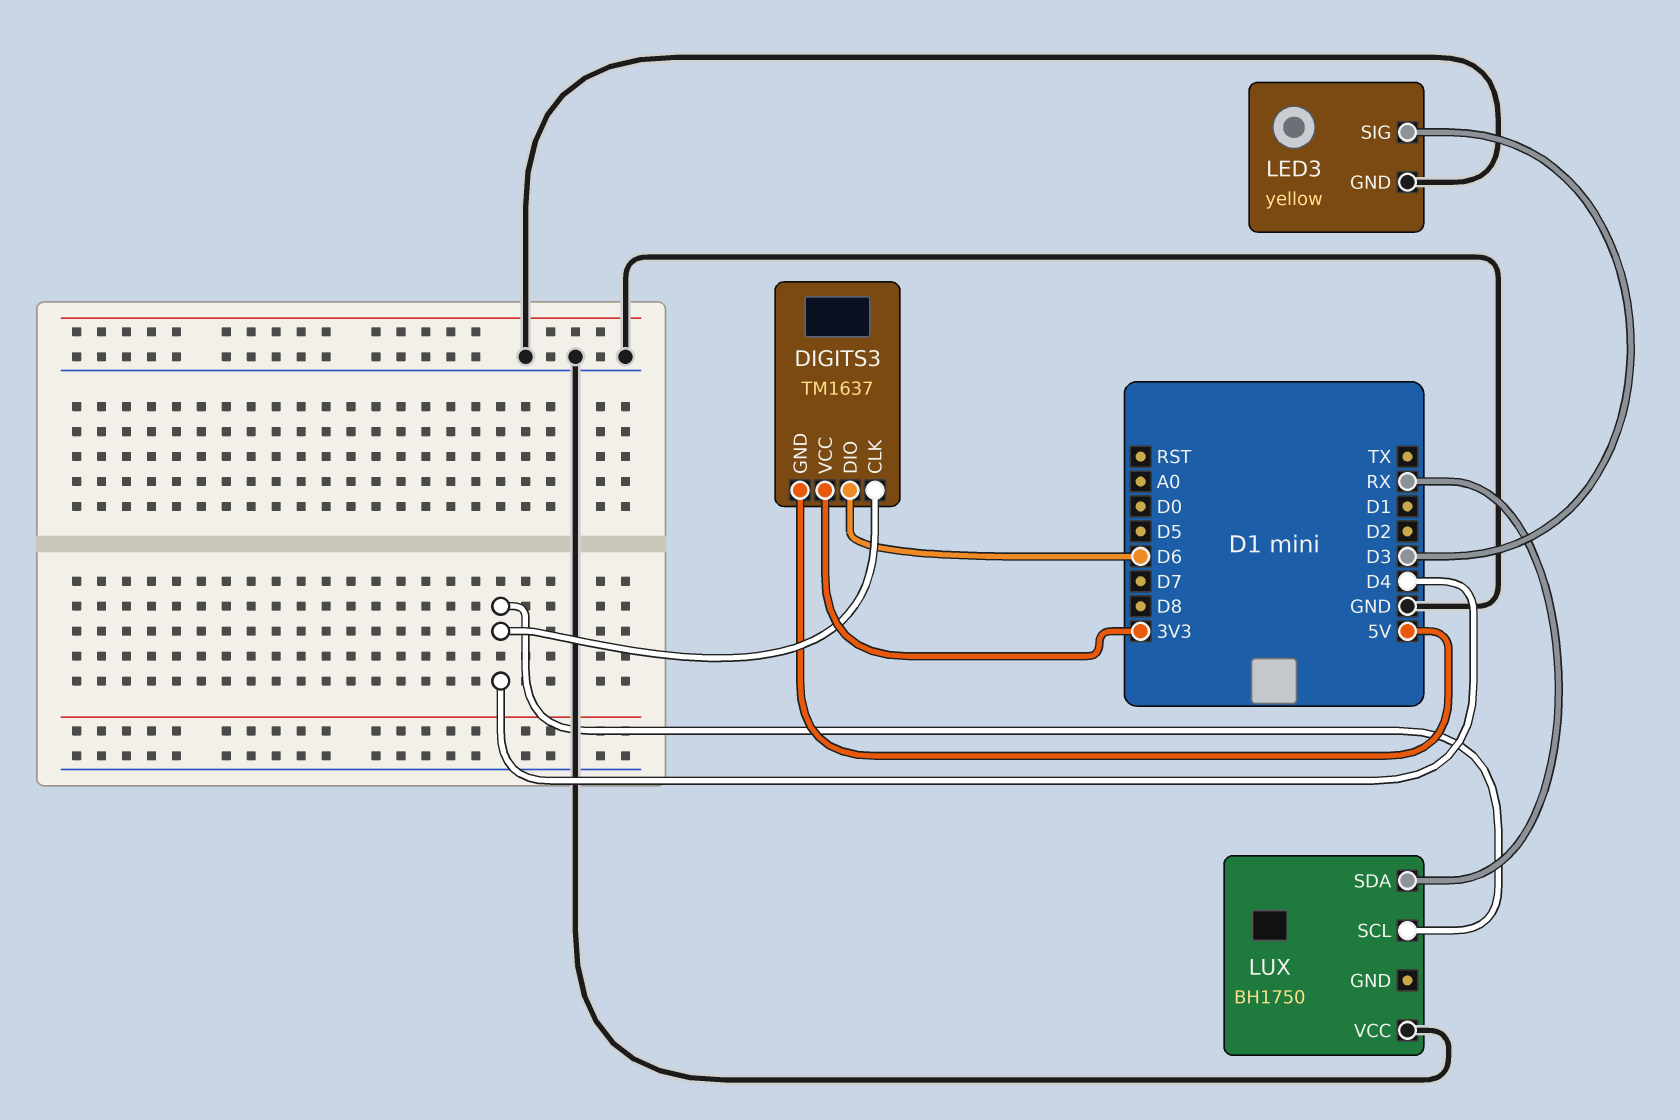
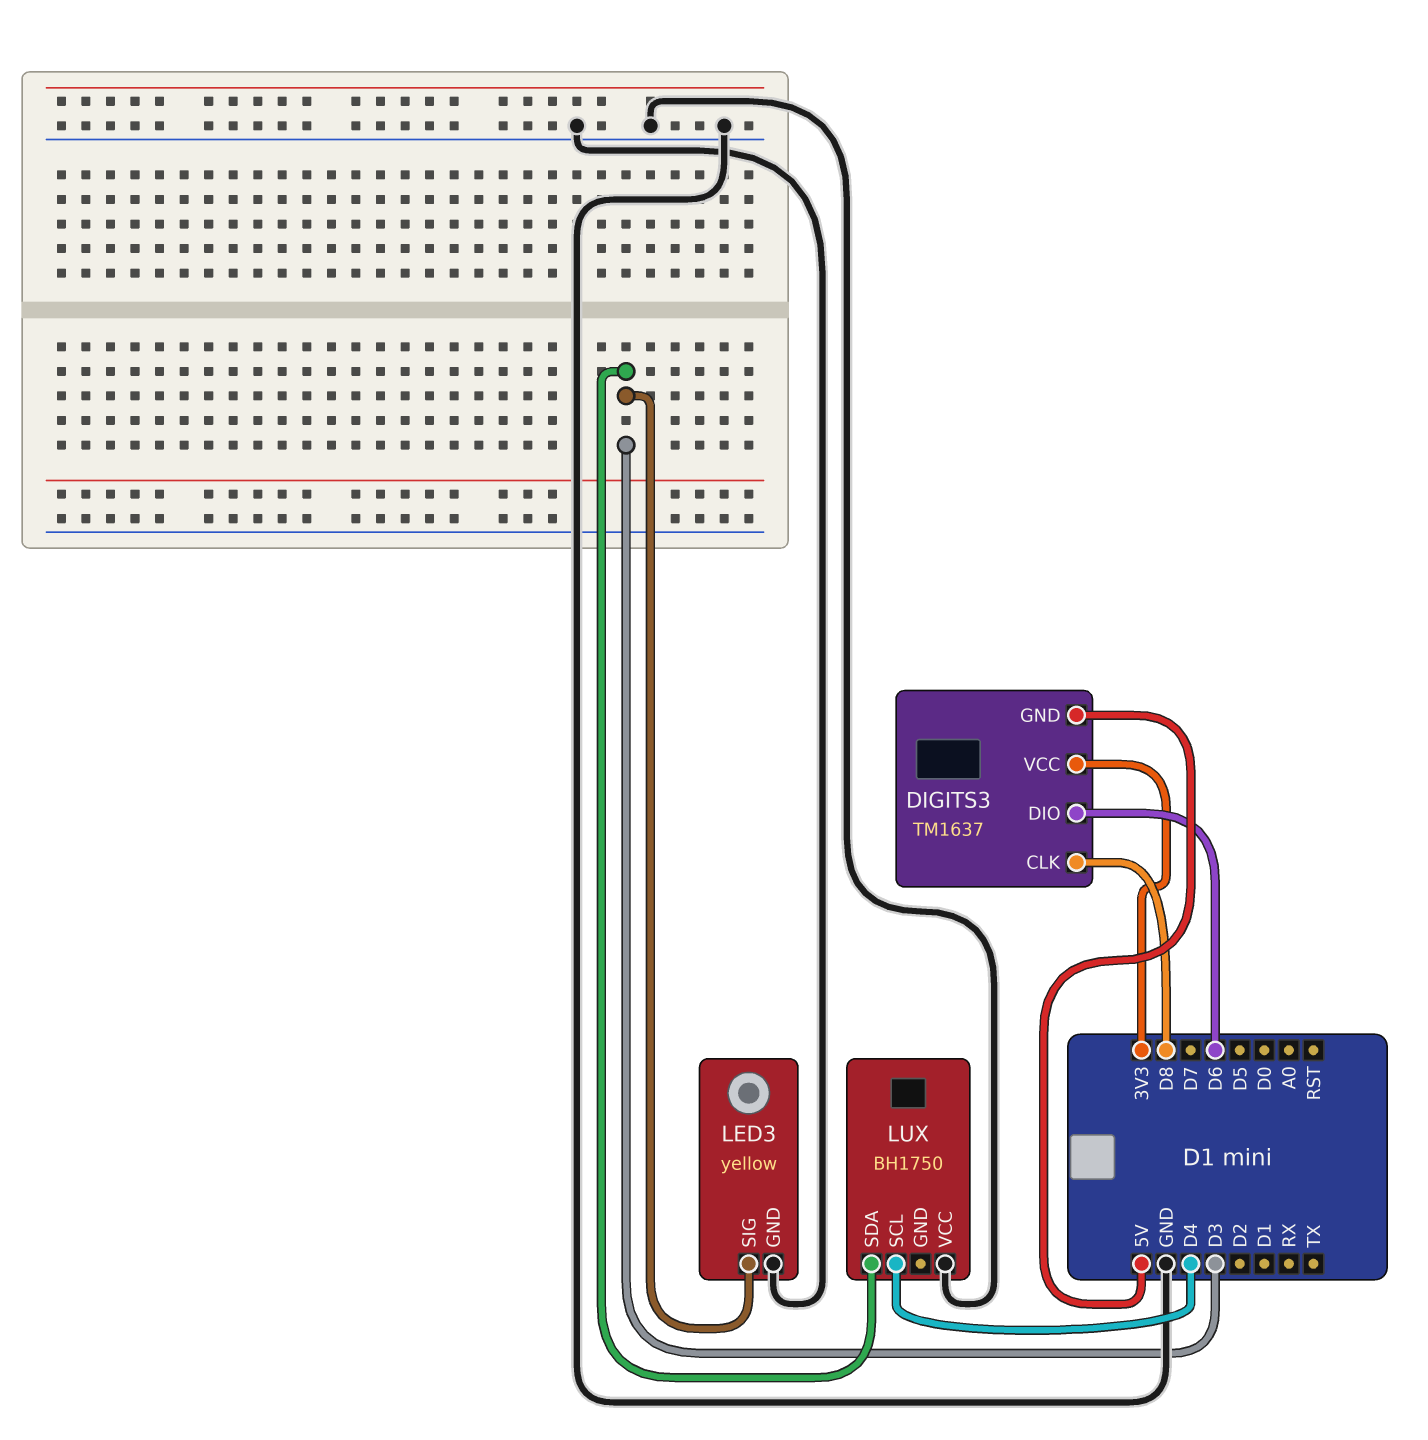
DIGITS3 pin CLK: D4 -> D8
LUX pin SDA: RX -> D3

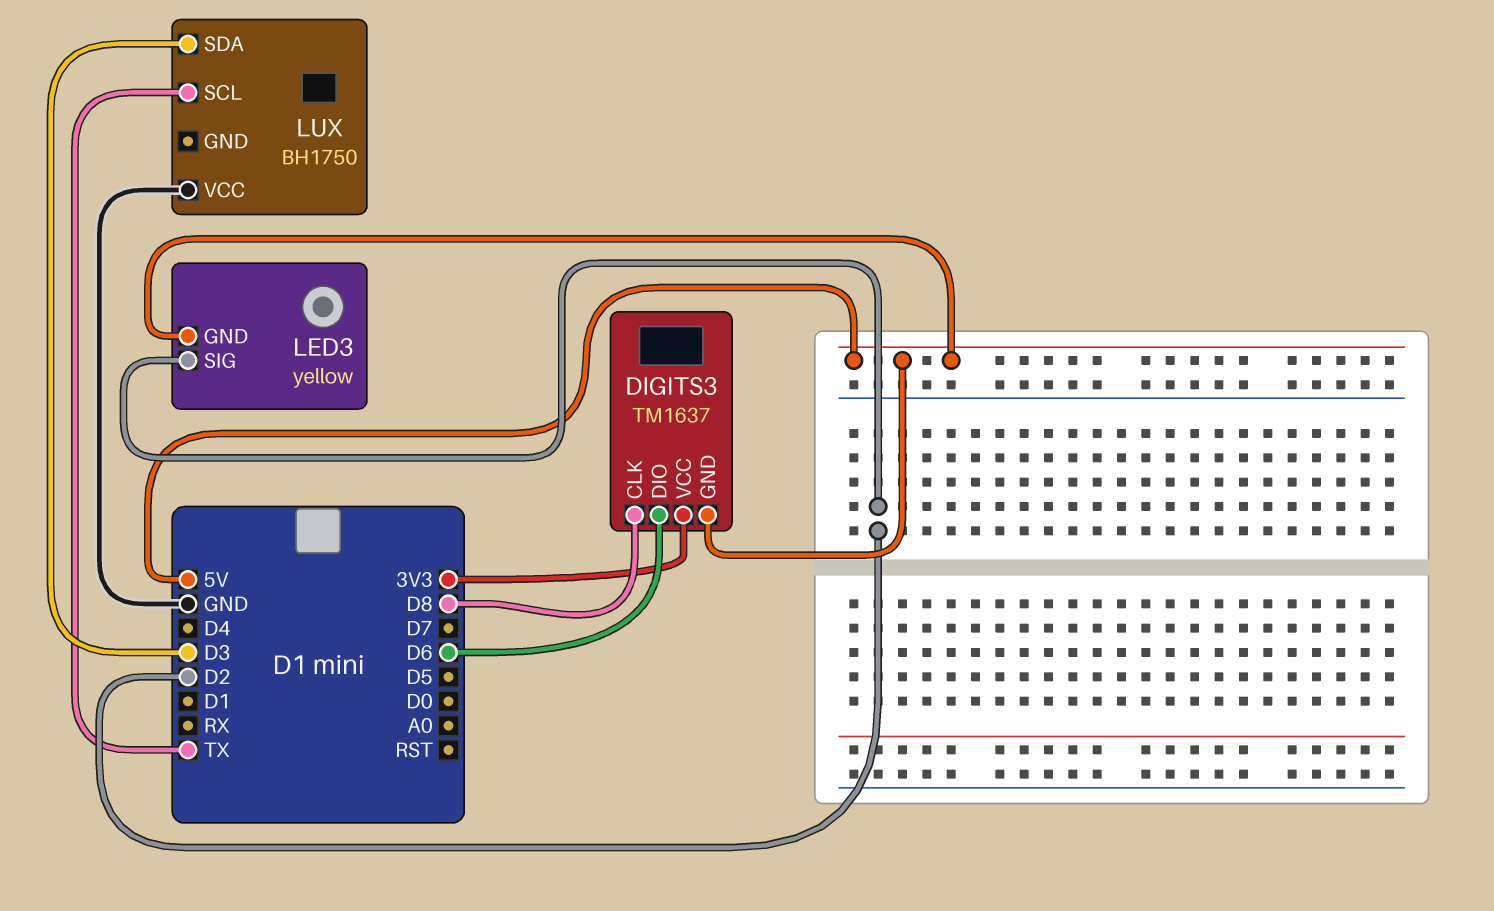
LED3 pin GND: GND -> 5V
LED3 pin SIG: D3 -> D2
LUX pin SCL: D4 -> TX

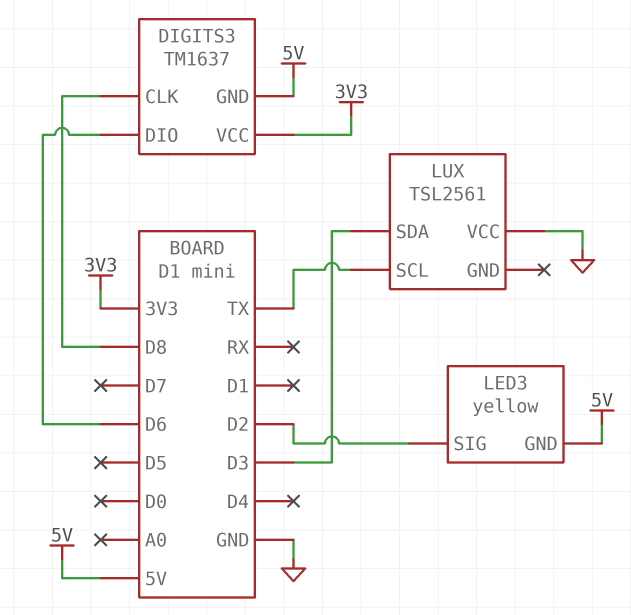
LUX: BH1750 -> TSL2561

